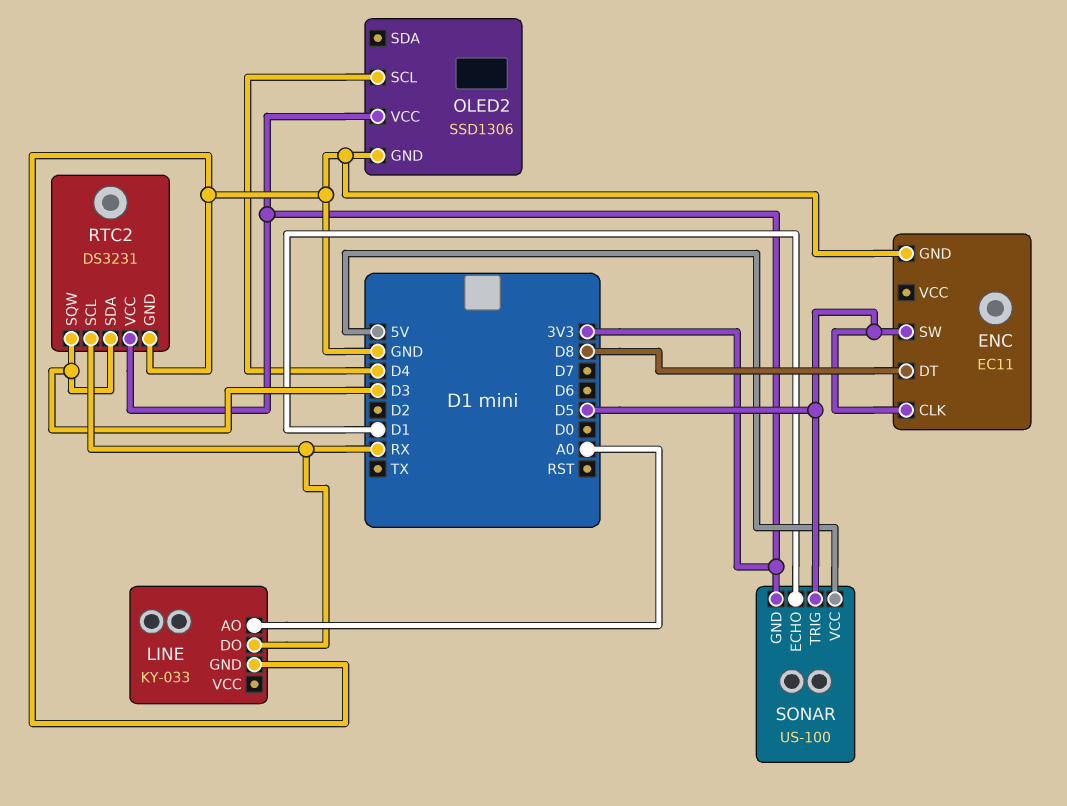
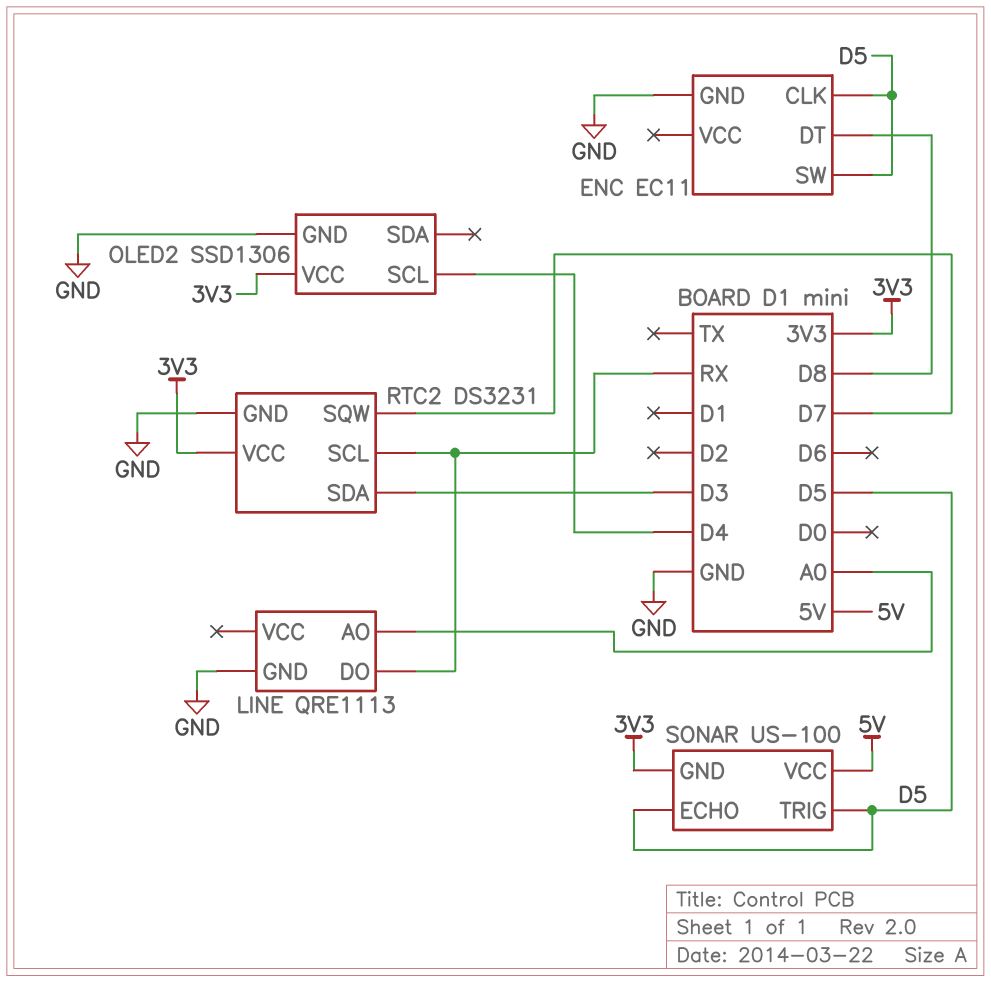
LINE: KY-033 -> QRE1113
RTC2 pin SQW: D3 -> D7
SONAR pin ECHO: D1 -> D5

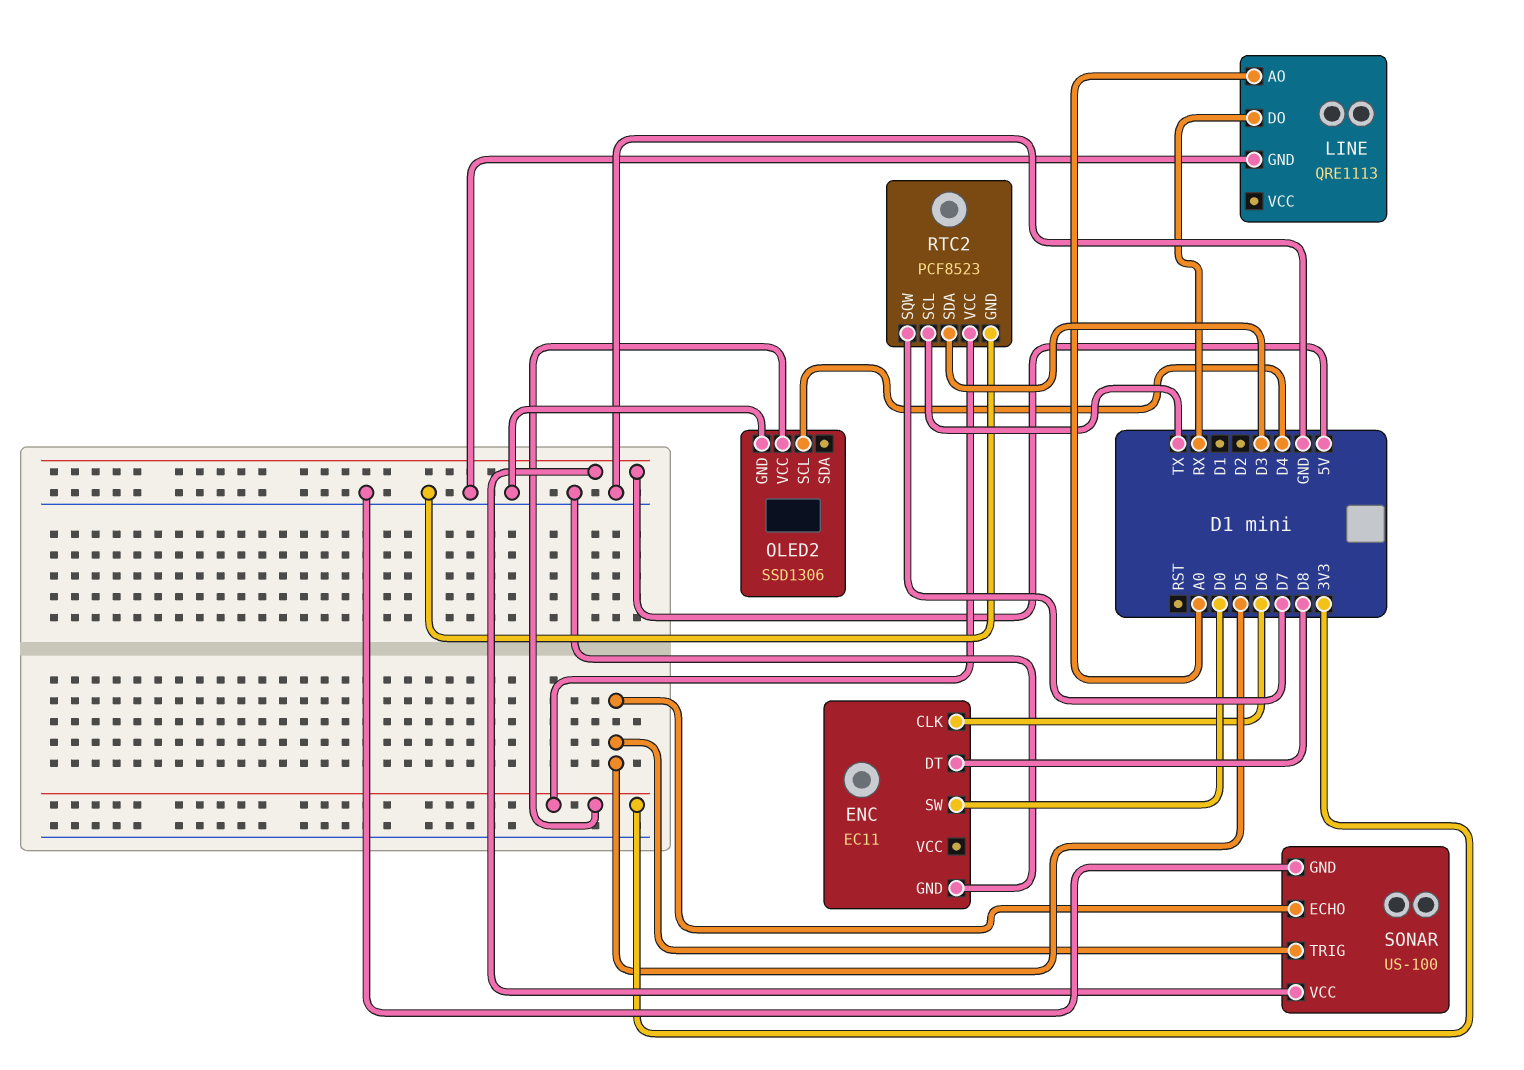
ENC pin CLK: D5 -> D6
ENC pin SW: D5 -> D0
RTC2: DS3231 -> PCF8523
RTC2 pin SCL: RX -> TX
SONAR pin GND: 3V3 -> GND

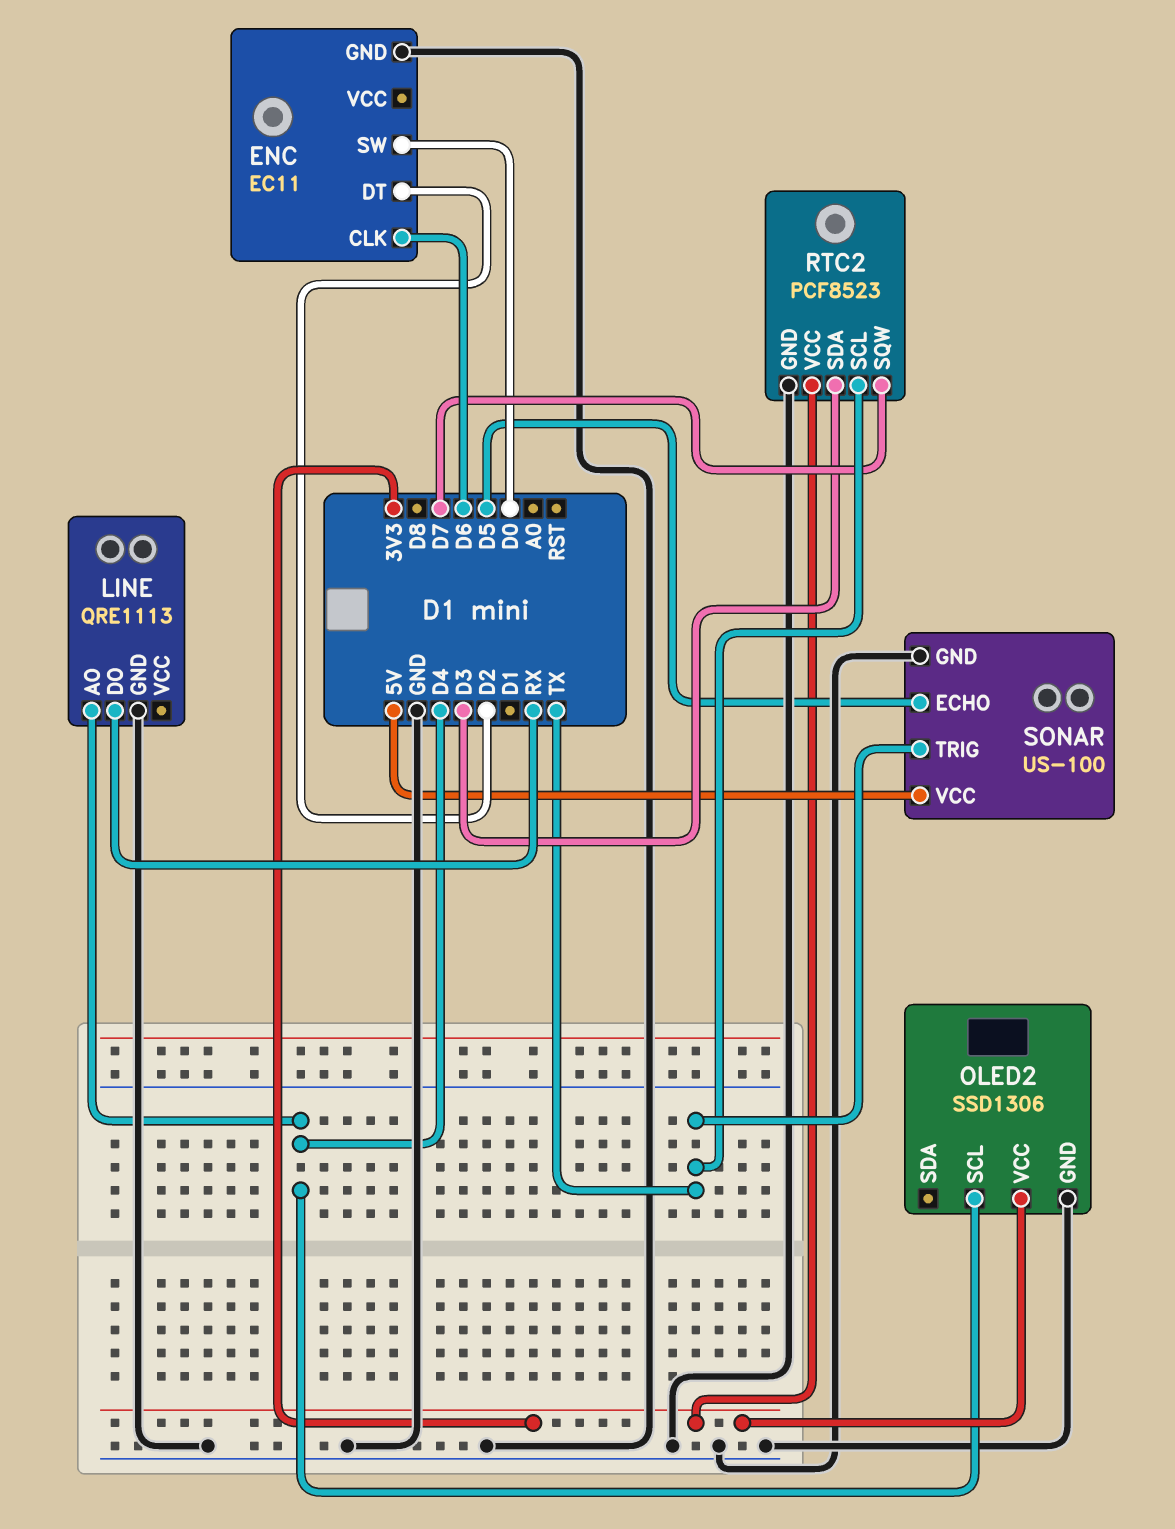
ENC pin DT: D8 -> D2
LINE pin AO: A0 -> D4
SONAR pin TRIG: D5 -> TX

